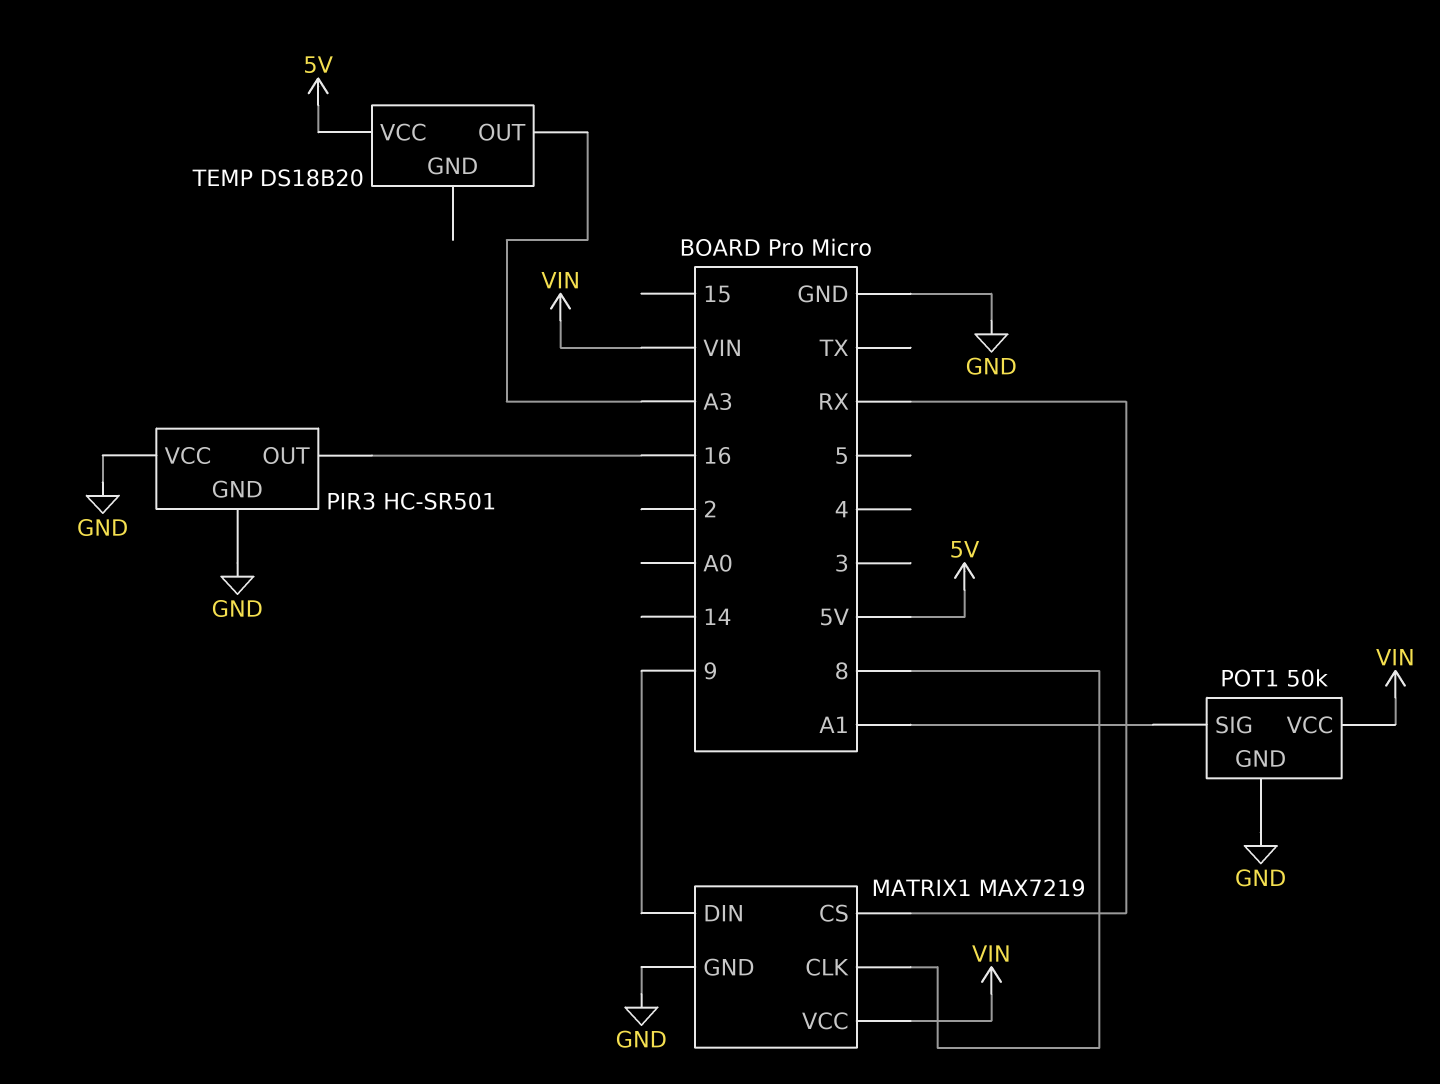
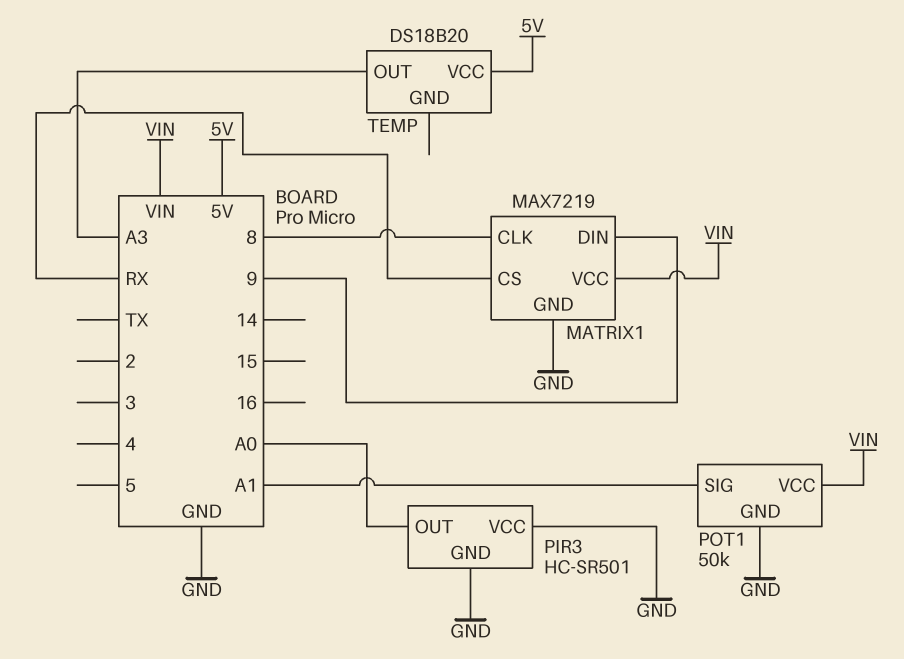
PIR3 pin OUT: 16 -> A0

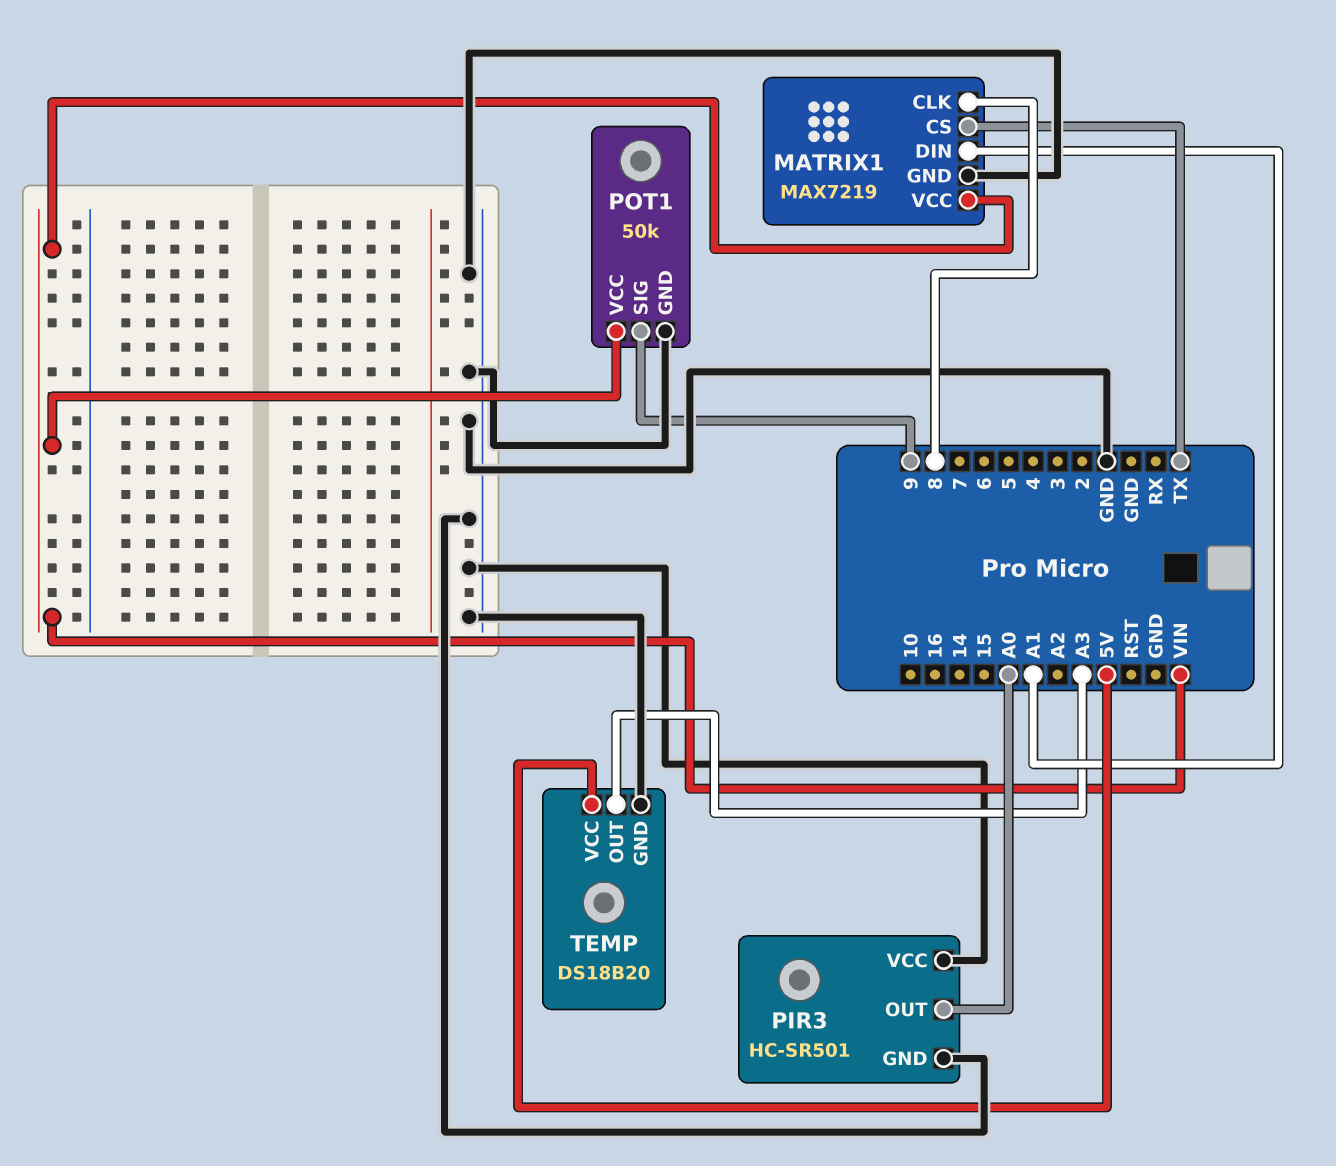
MATRIX1 pin CS: RX -> TX
MATRIX1 pin DIN: 9 -> A1
POT1 pin SIG: A1 -> 9
TEMP pin GND: none -> GND

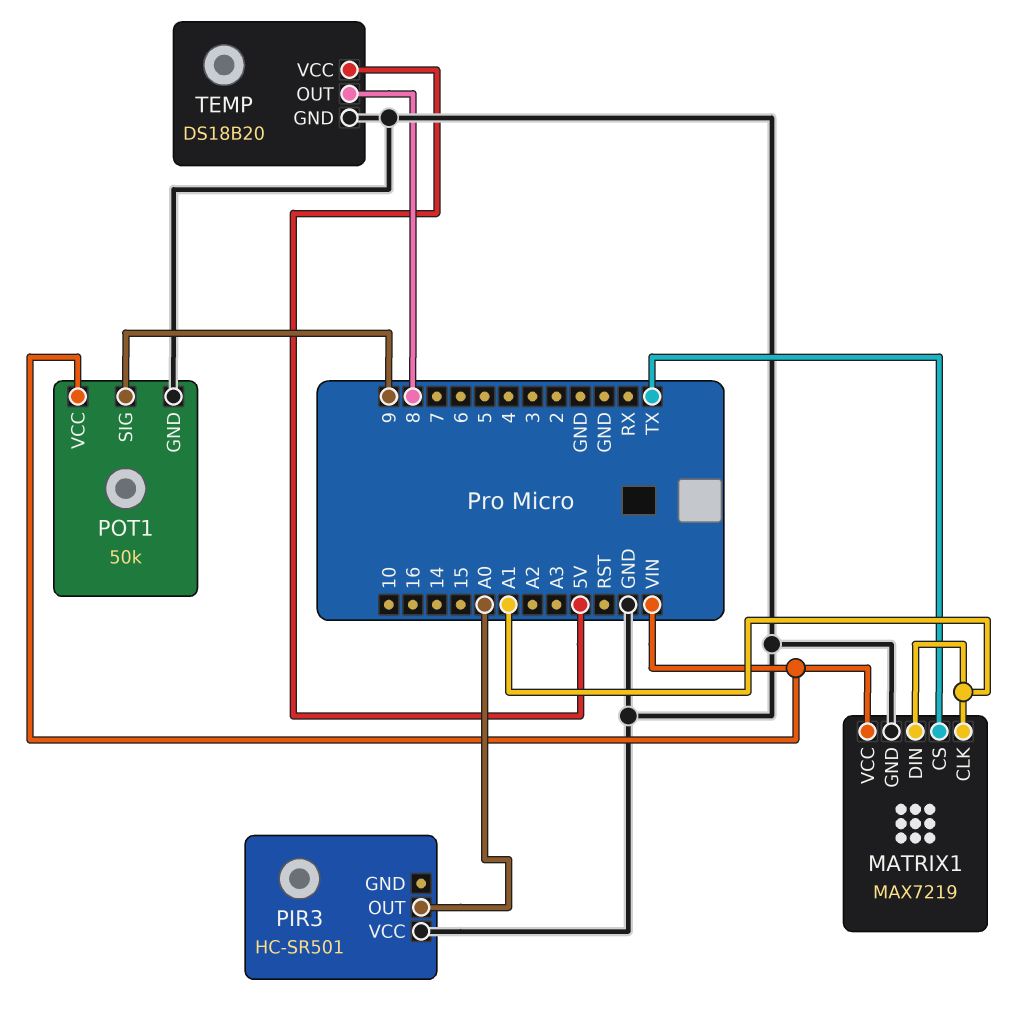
MATRIX1 pin CLK: 8 -> A1
PIR3 pin GND: GND -> none
TEMP pin OUT: A3 -> 8

